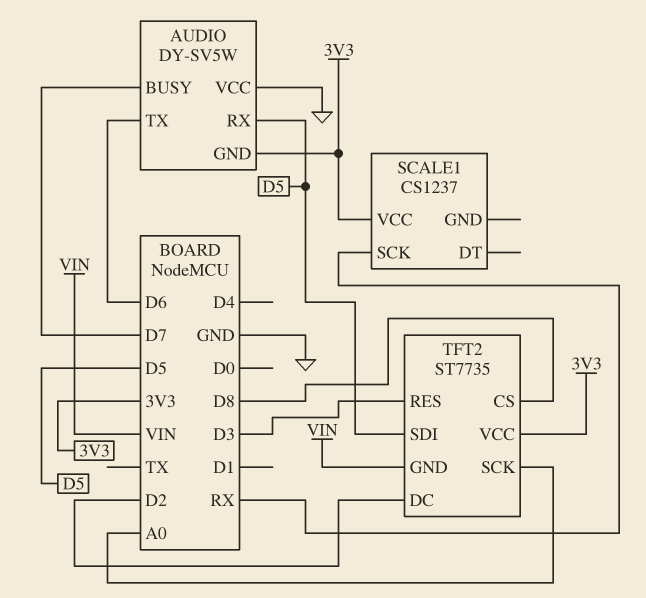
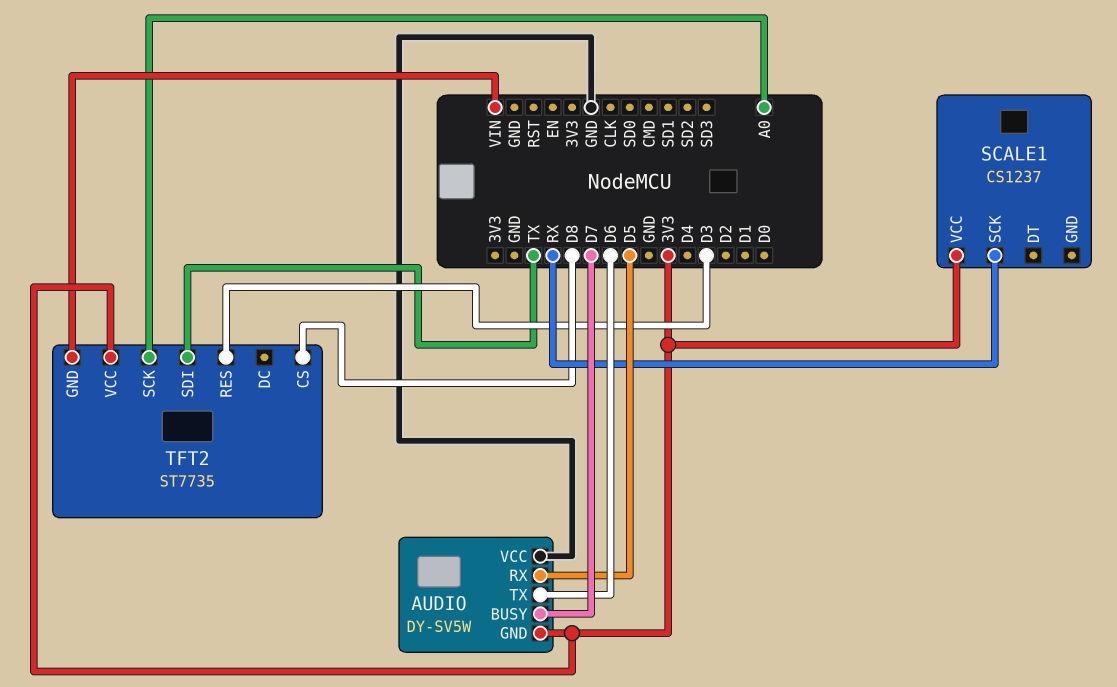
TFT2 pin DC: D2 -> none
TFT2 pin SDI: D5 -> TX

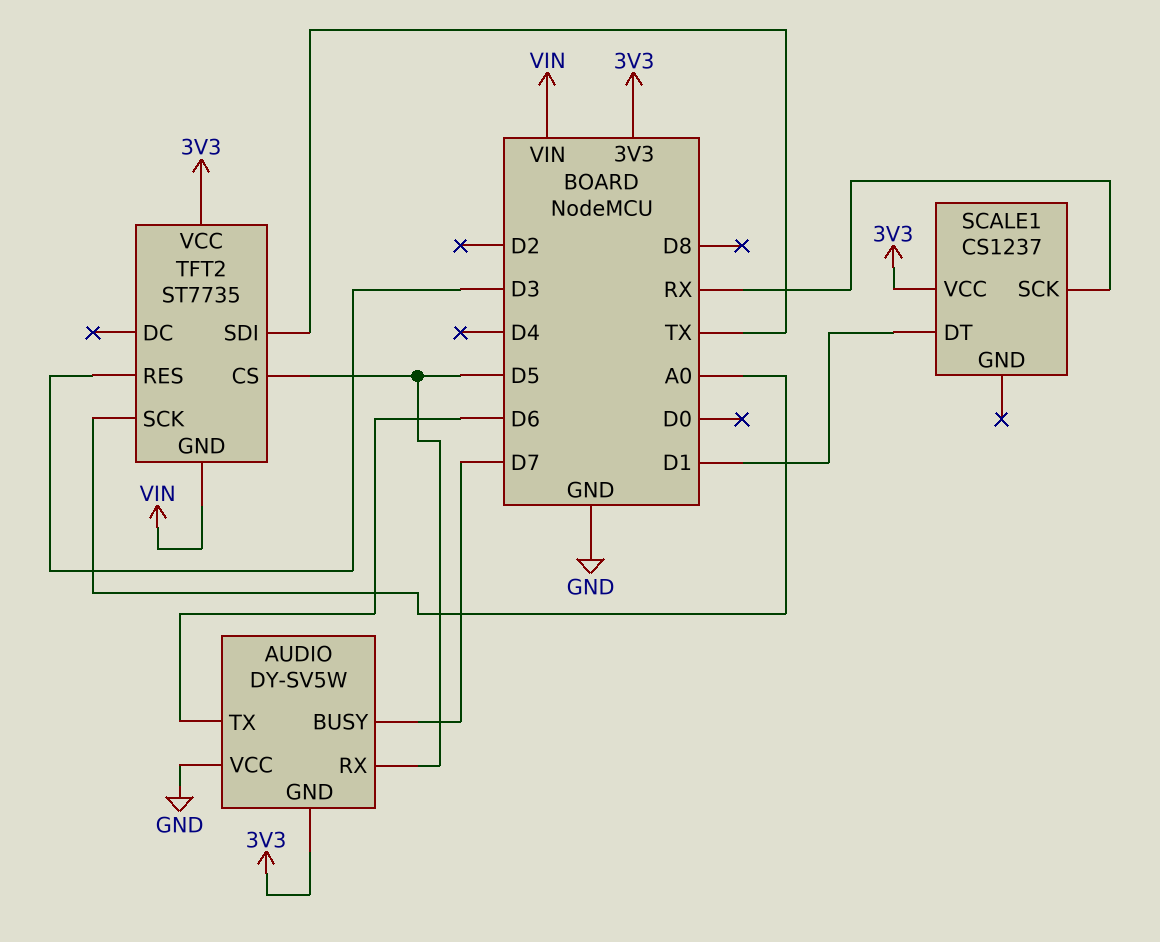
SCALE1 pin DT: none -> D1
TFT2 pin CS: D8 -> D5

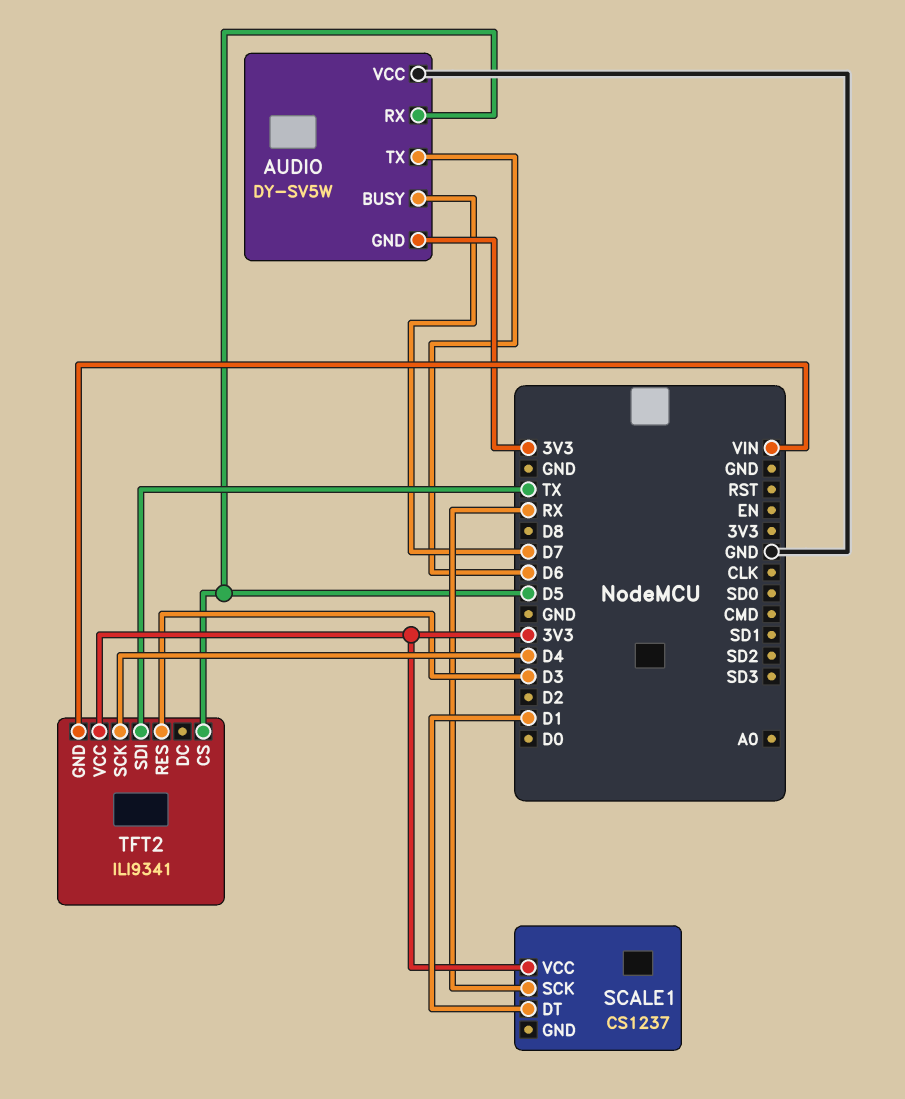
TFT2: ST7735 -> ILI9341
TFT2 pin SCK: A0 -> D4

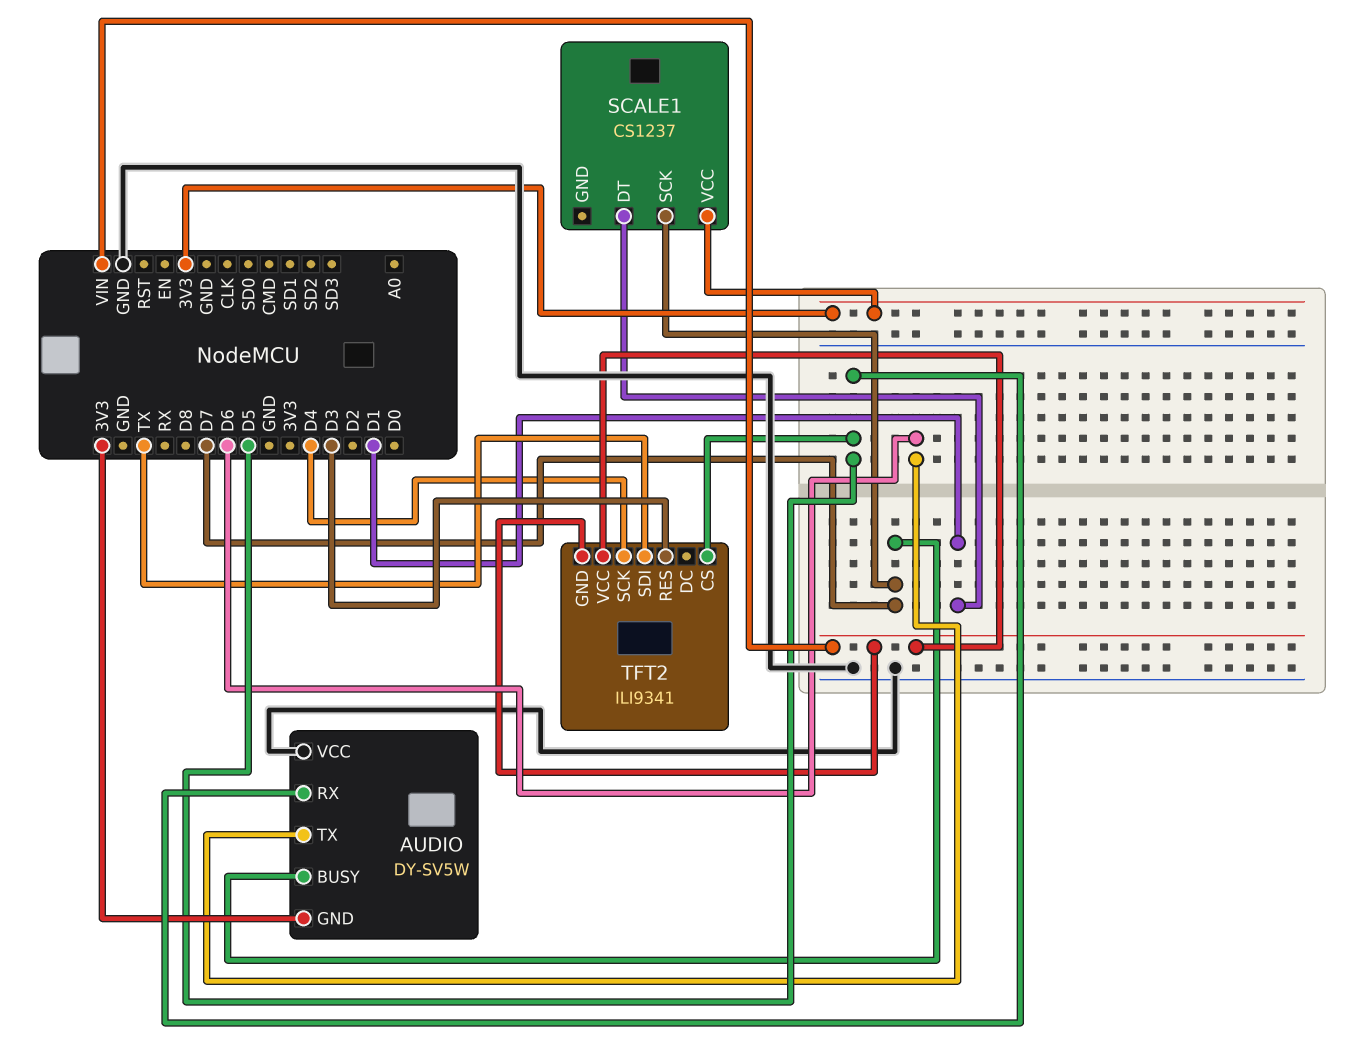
SCALE1 pin SCK: RX -> D7
TFT2 pin VCC: 3V3 -> VIN

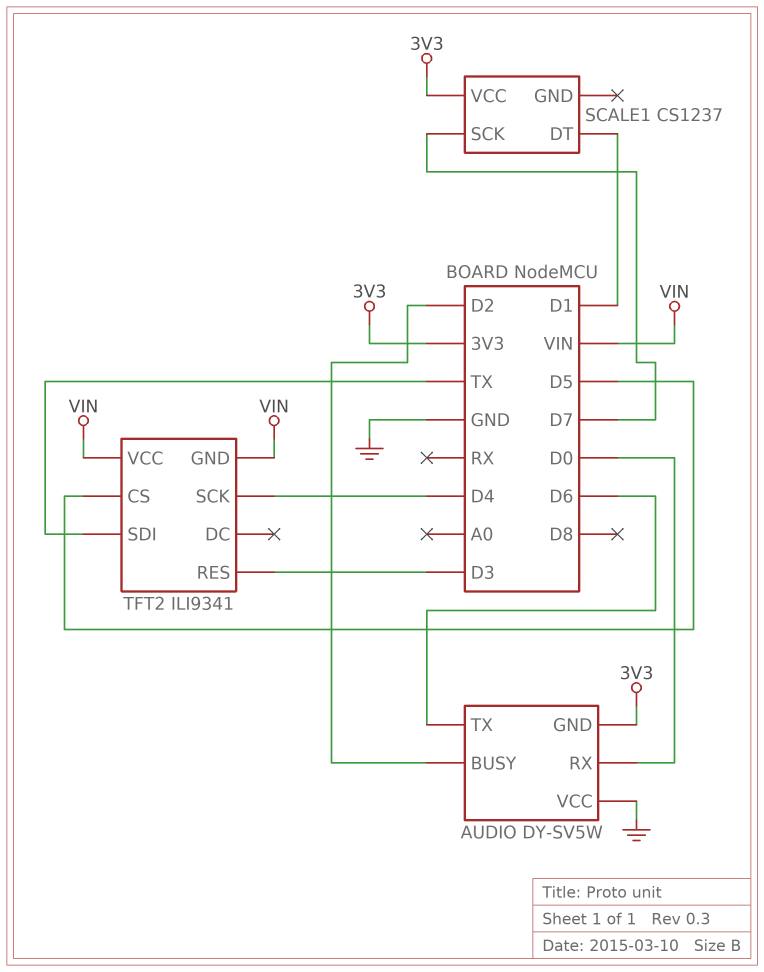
AUDIO pin BUSY: D7 -> D2
AUDIO pin RX: D5 -> D0

